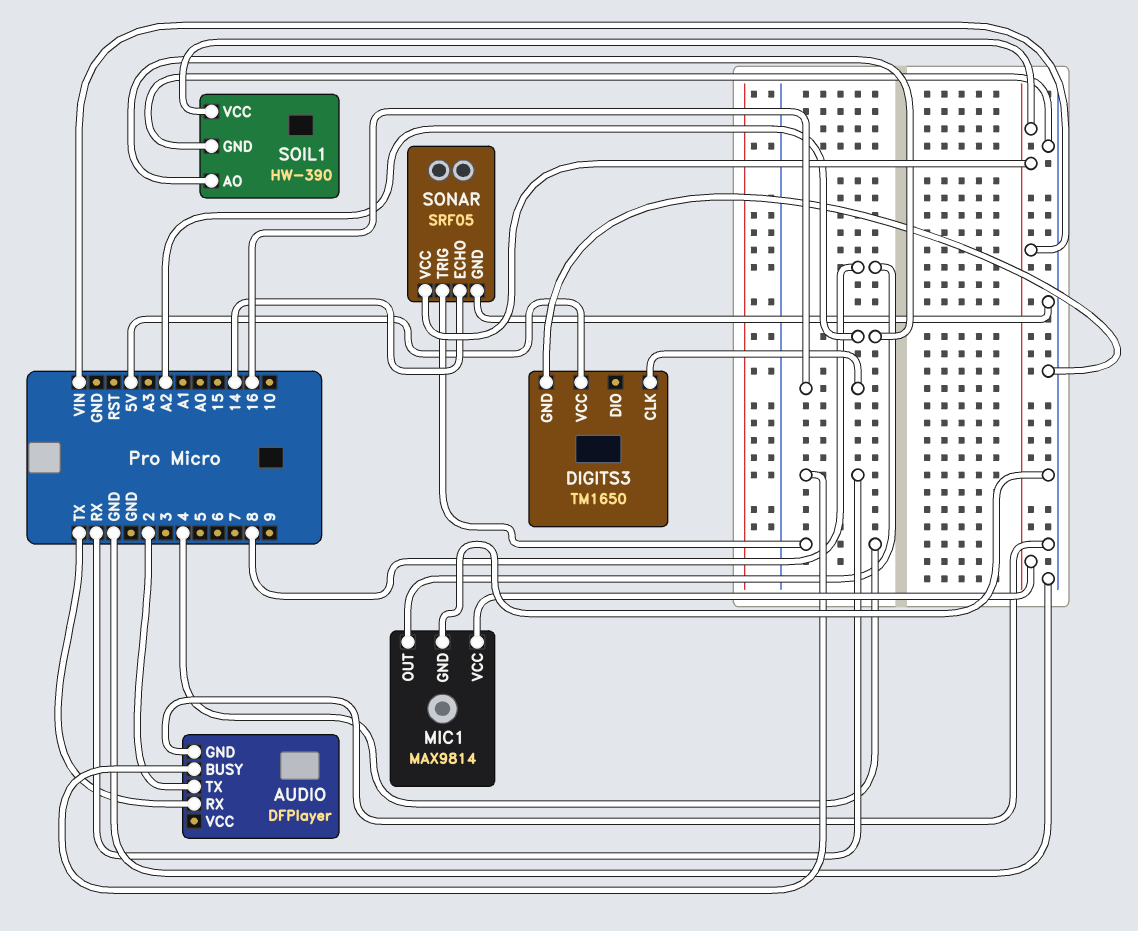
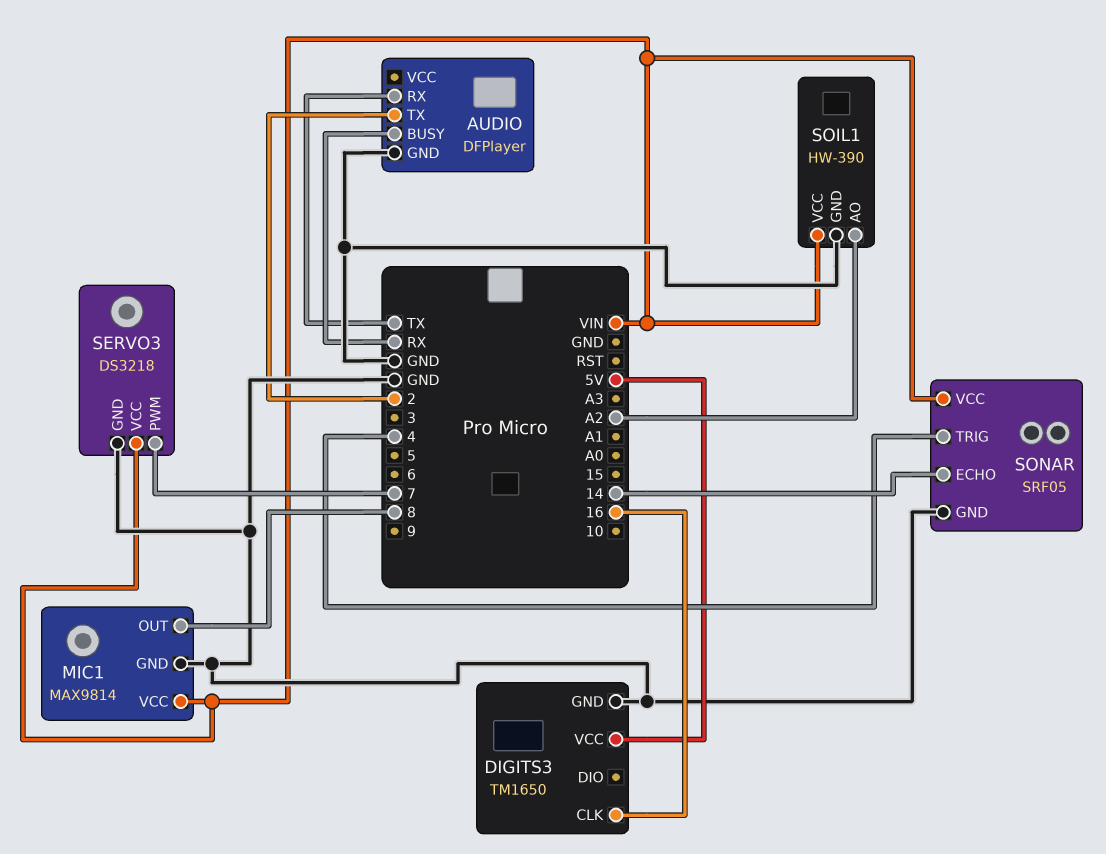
SERVO3: none -> DS3218
SERVO3 pin GND: none -> GND
SERVO3 pin PWM: none -> 7
SERVO3 pin VCC: none -> VIN

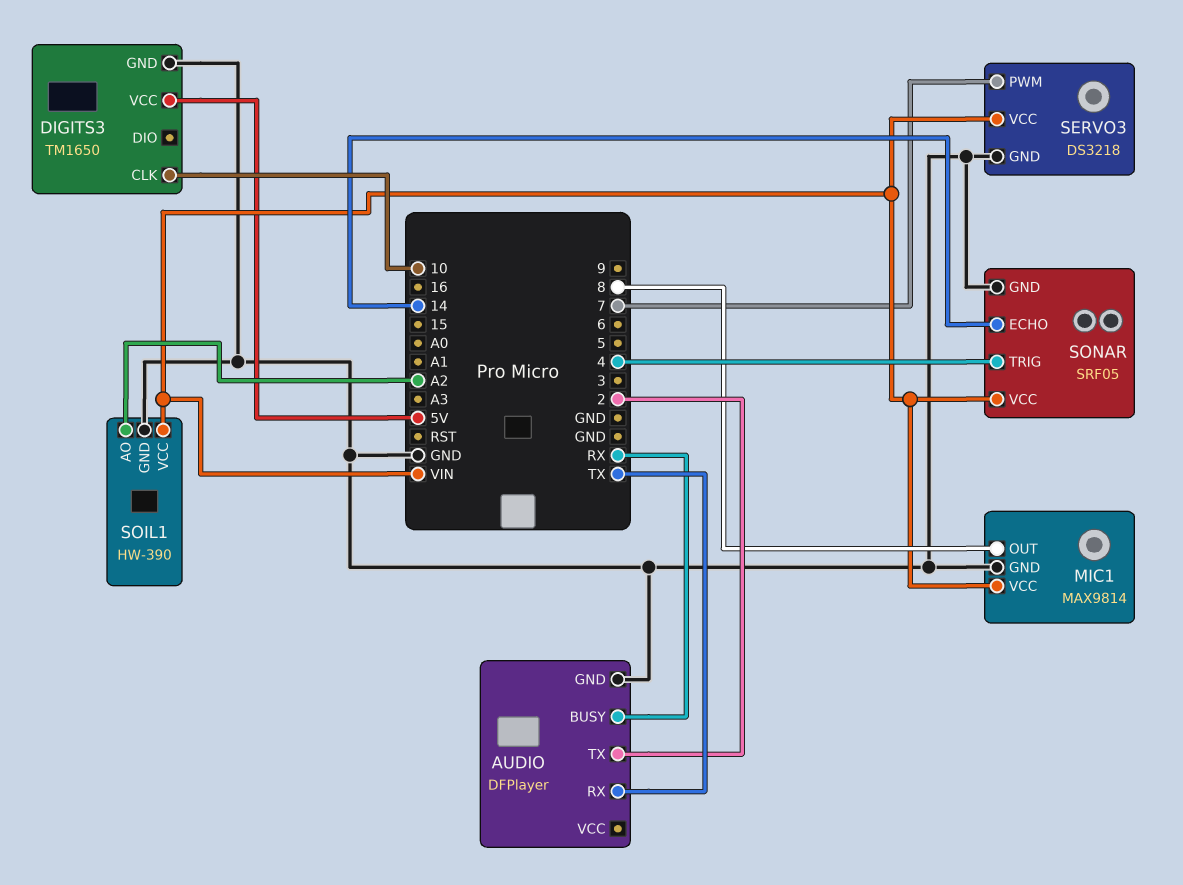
DIGITS3 pin CLK: 16 -> 10

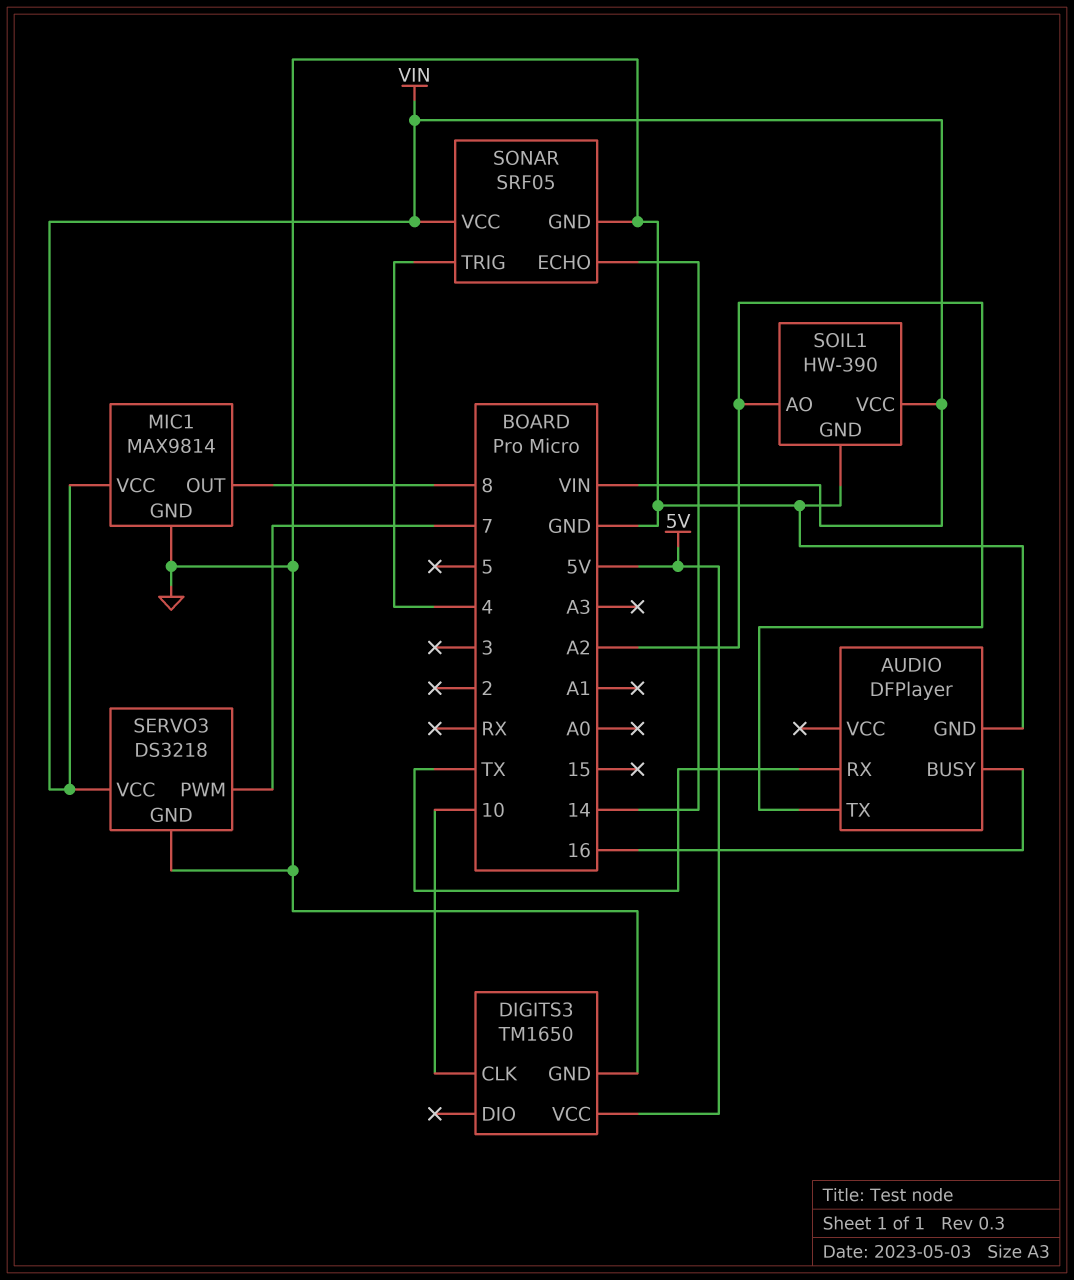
AUDIO pin BUSY: RX -> 16
AUDIO pin TX: 2 -> A2

